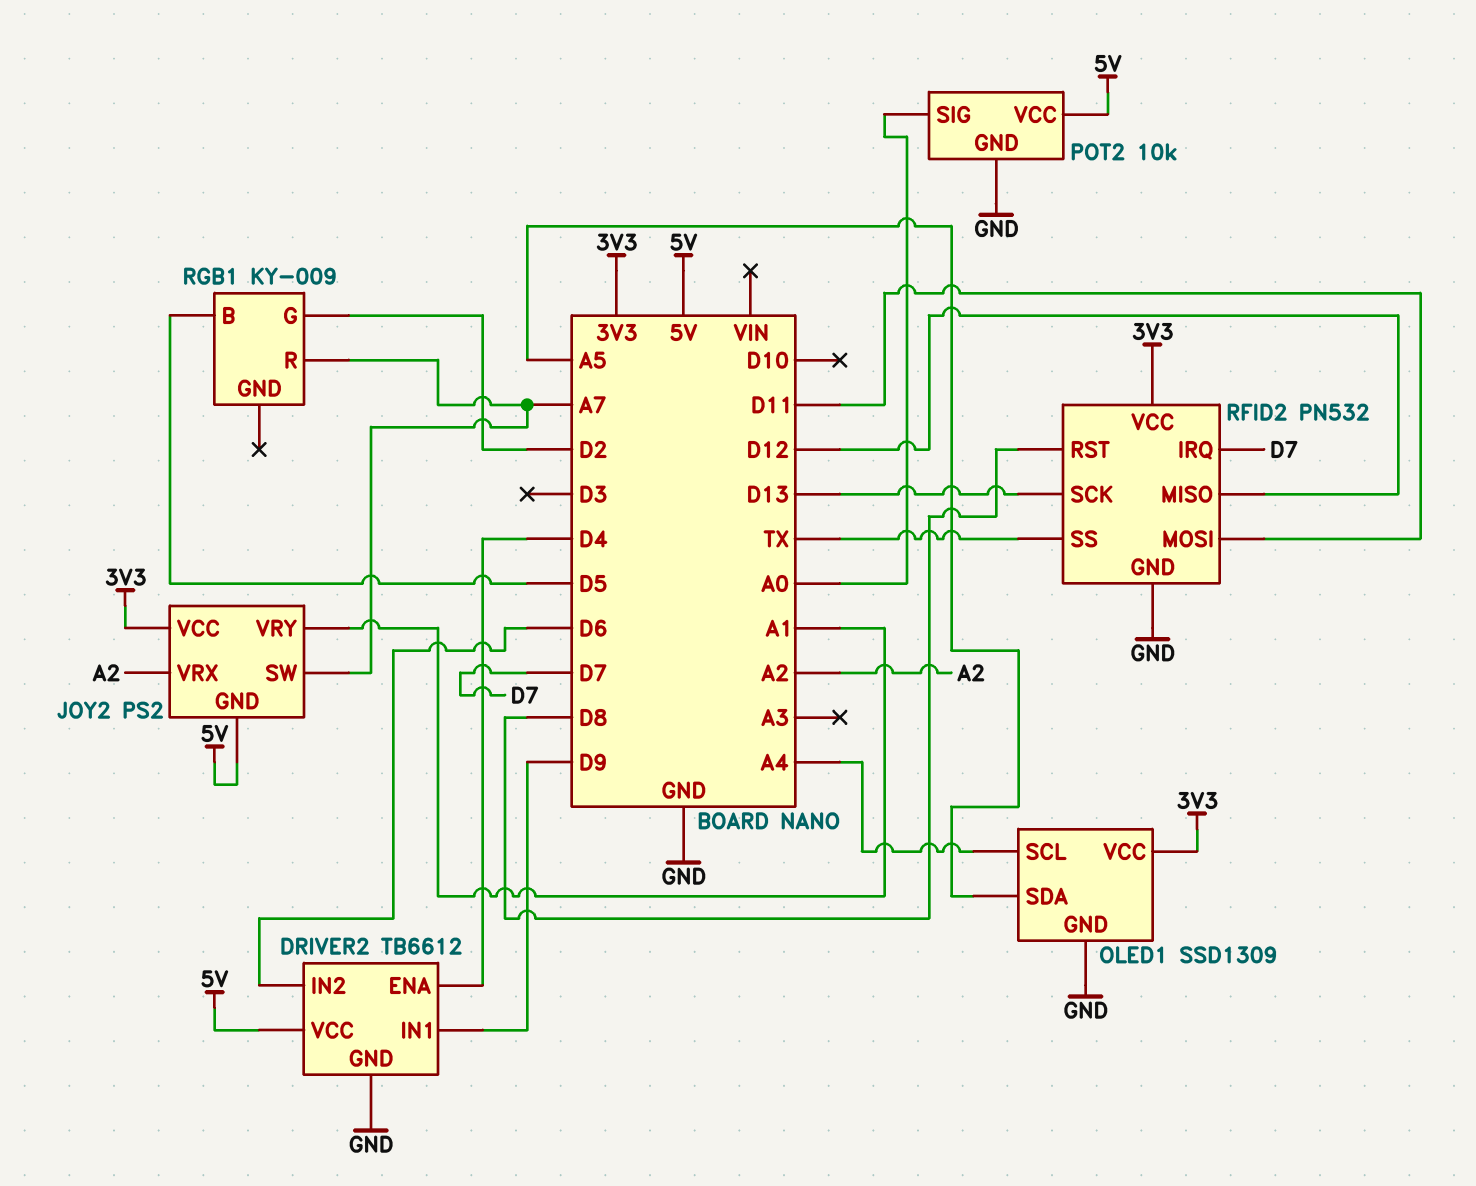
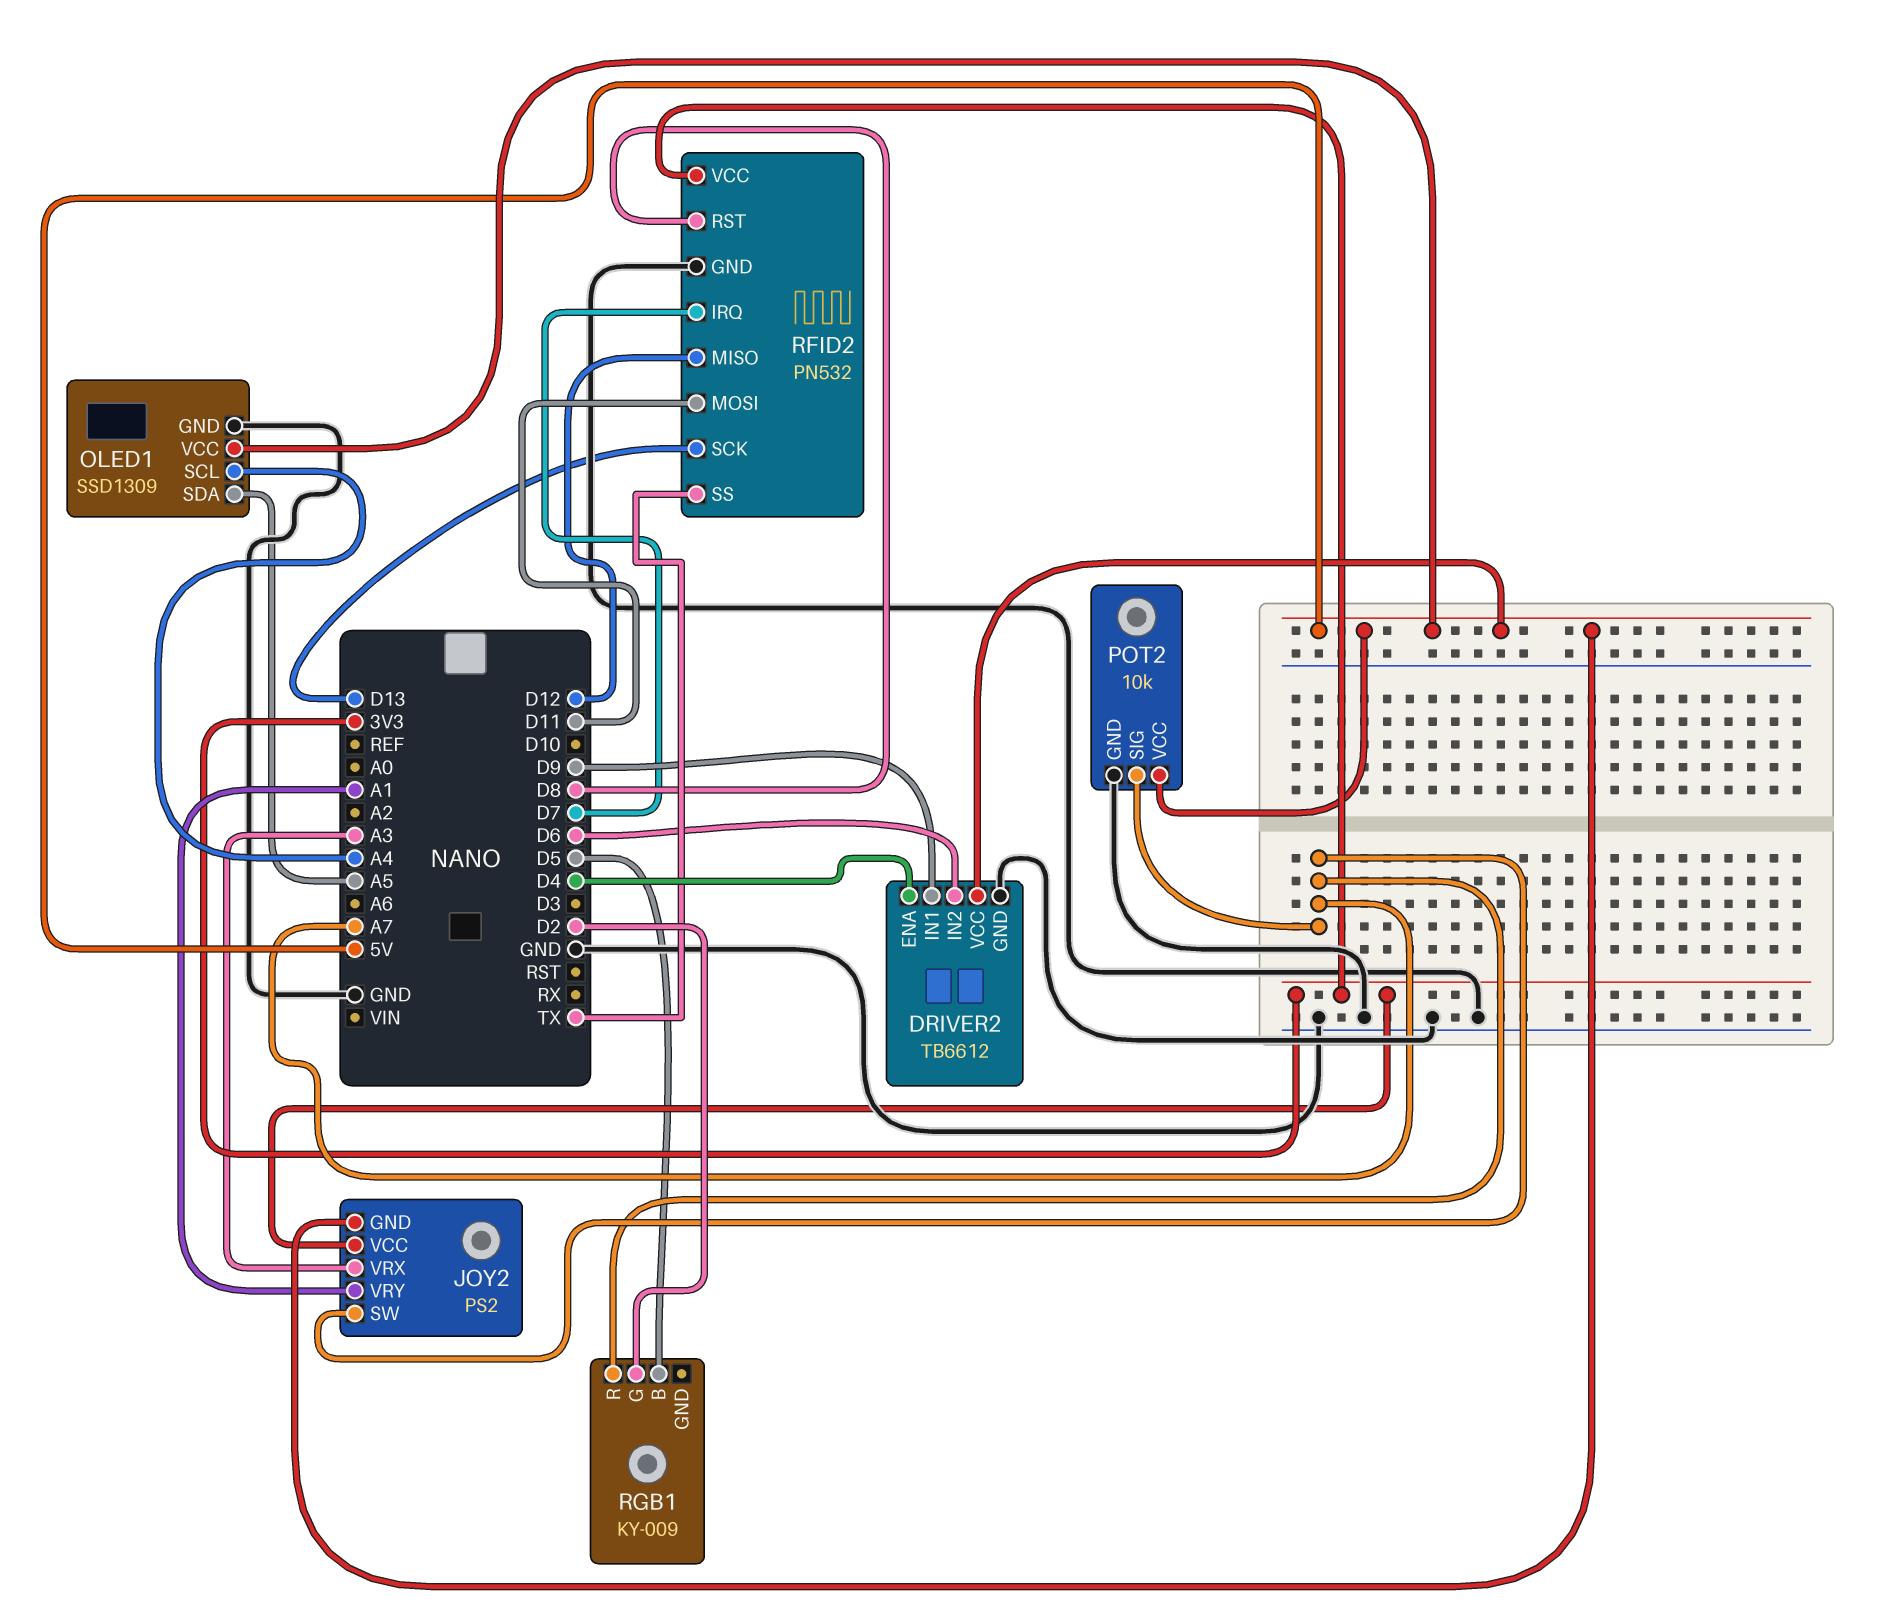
JOY2 pin VRX: A2 -> A3
OLED1 pin VCC: 3V3 -> 5V
POT2 pin SIG: A0 -> A7

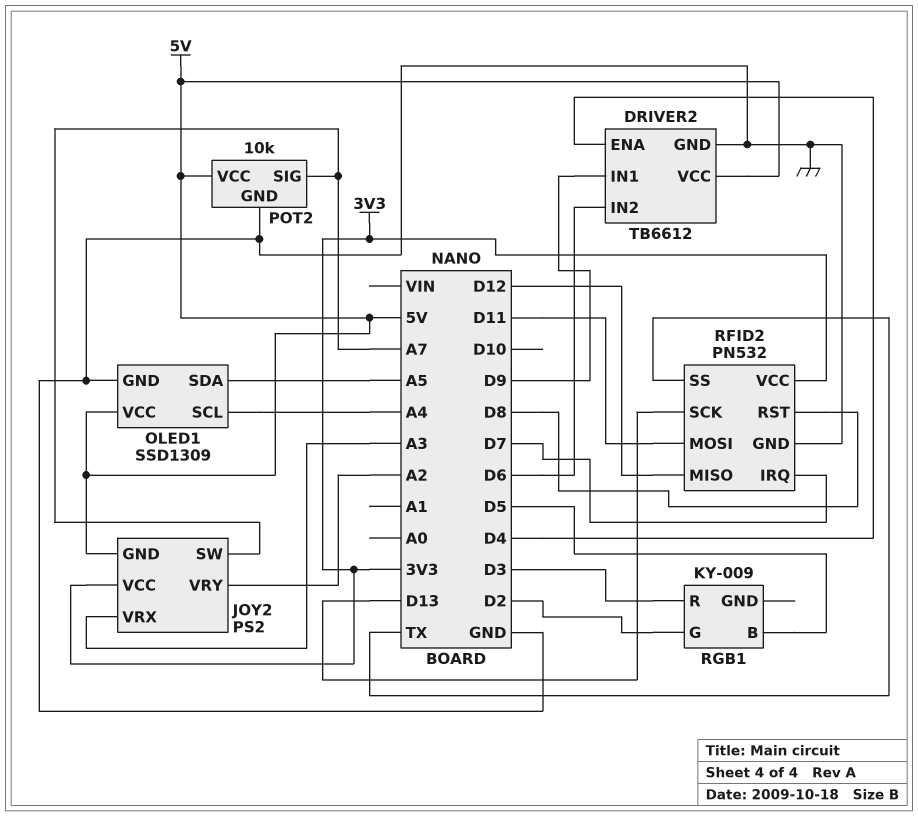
JOY2 pin VRY: A1 -> A2
RGB1 pin R: A7 -> D3

